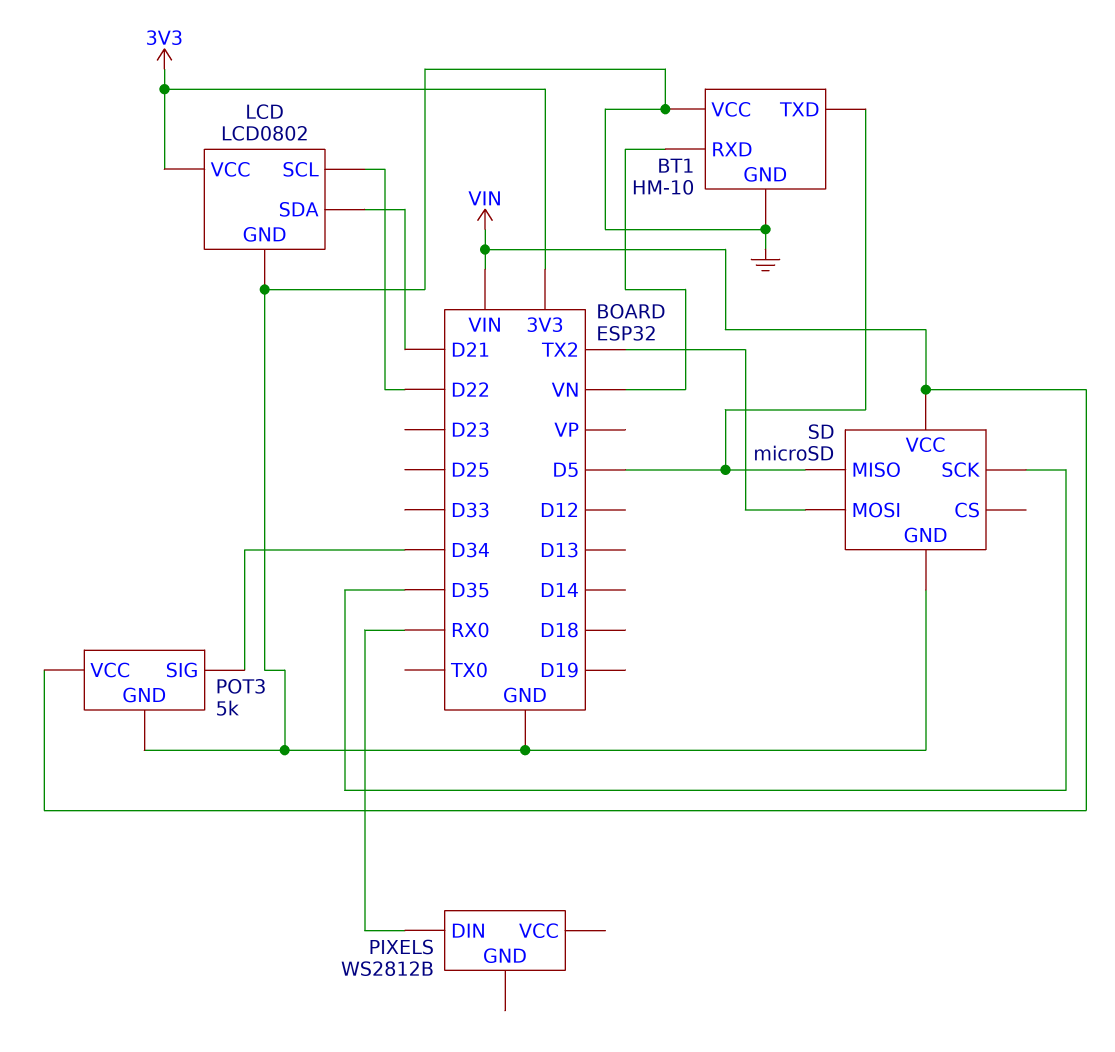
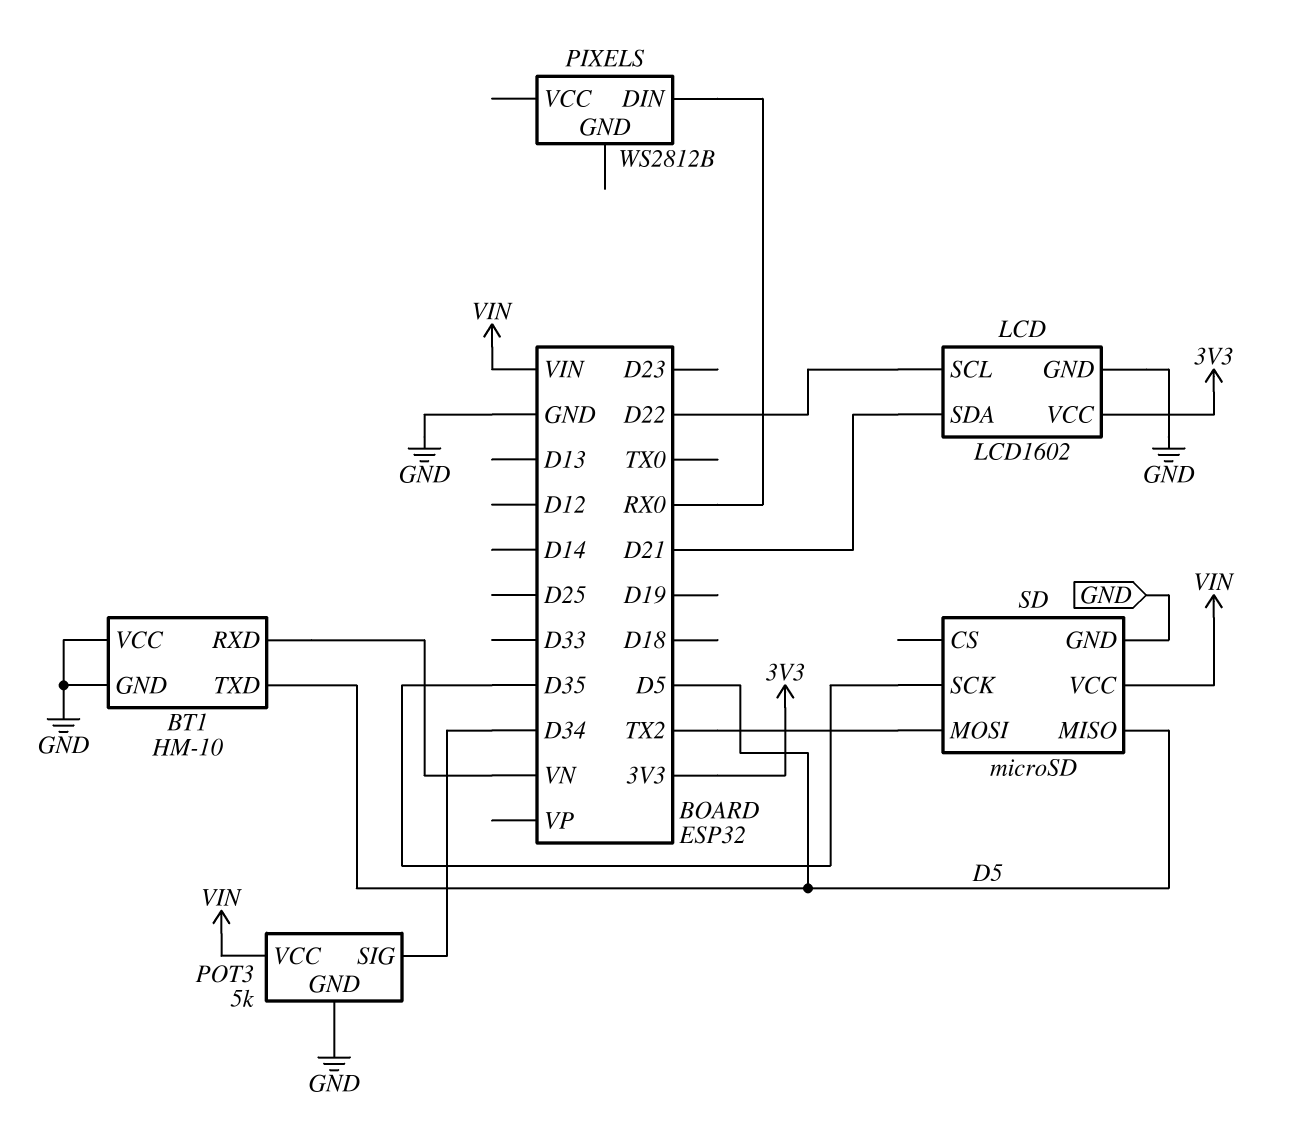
LCD: LCD0802 -> LCD1602

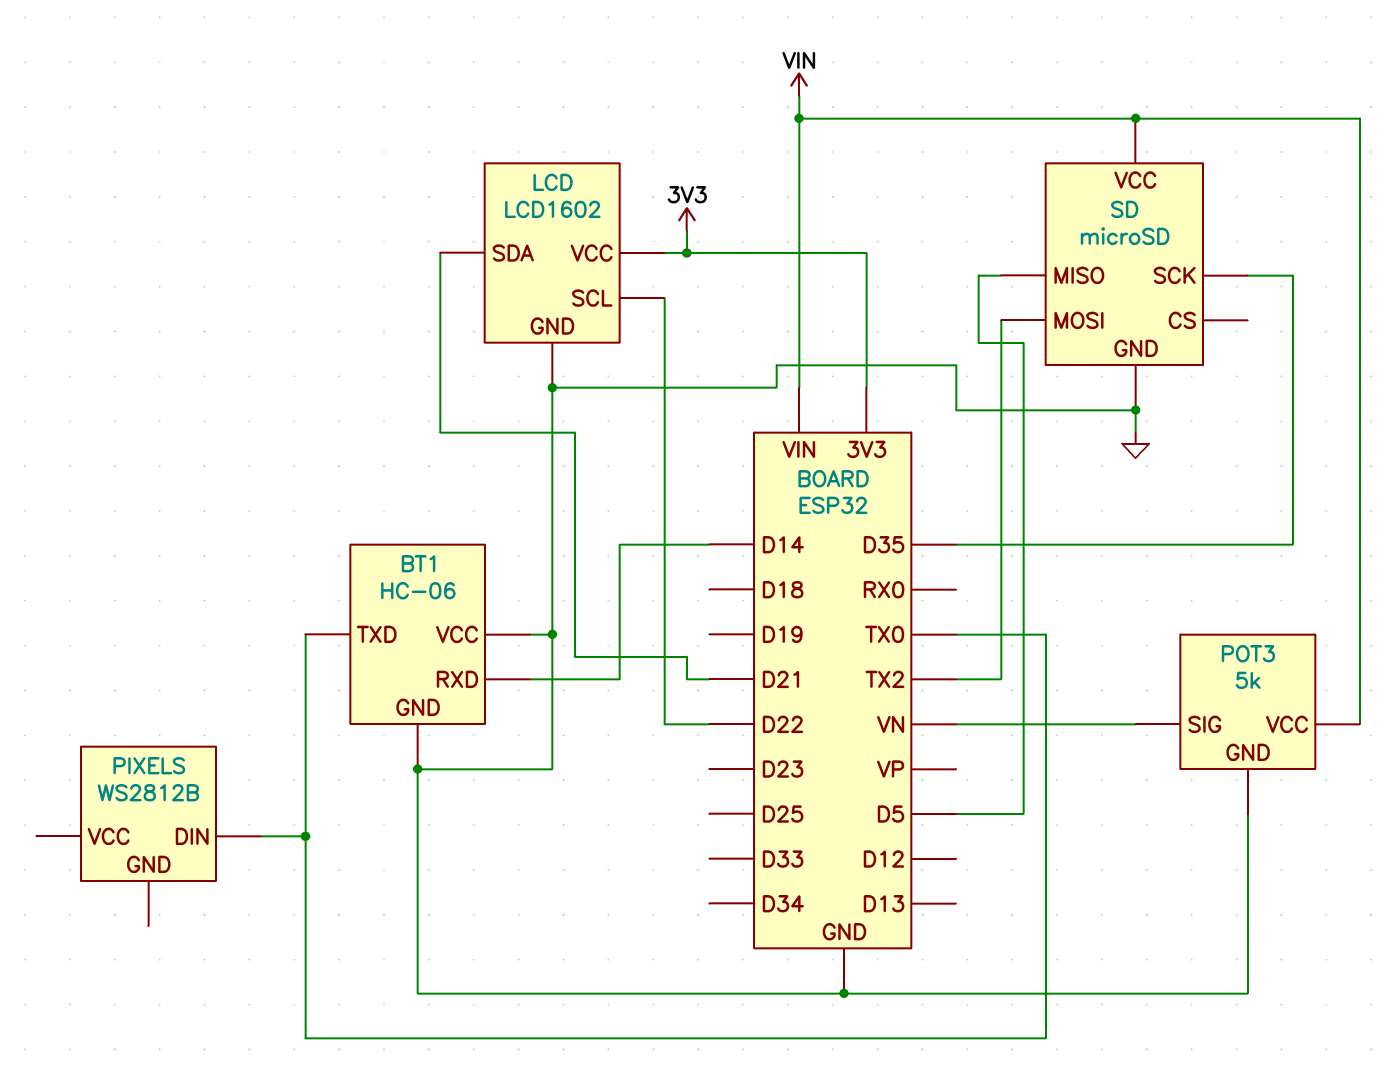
BT1: HM-10 -> HC-06
BT1 pin RXD: VN -> D14
BT1 pin TXD: D5 -> TX0
PIXELS pin DIN: RX0 -> TX0
POT3 pin SIG: D34 -> VN

